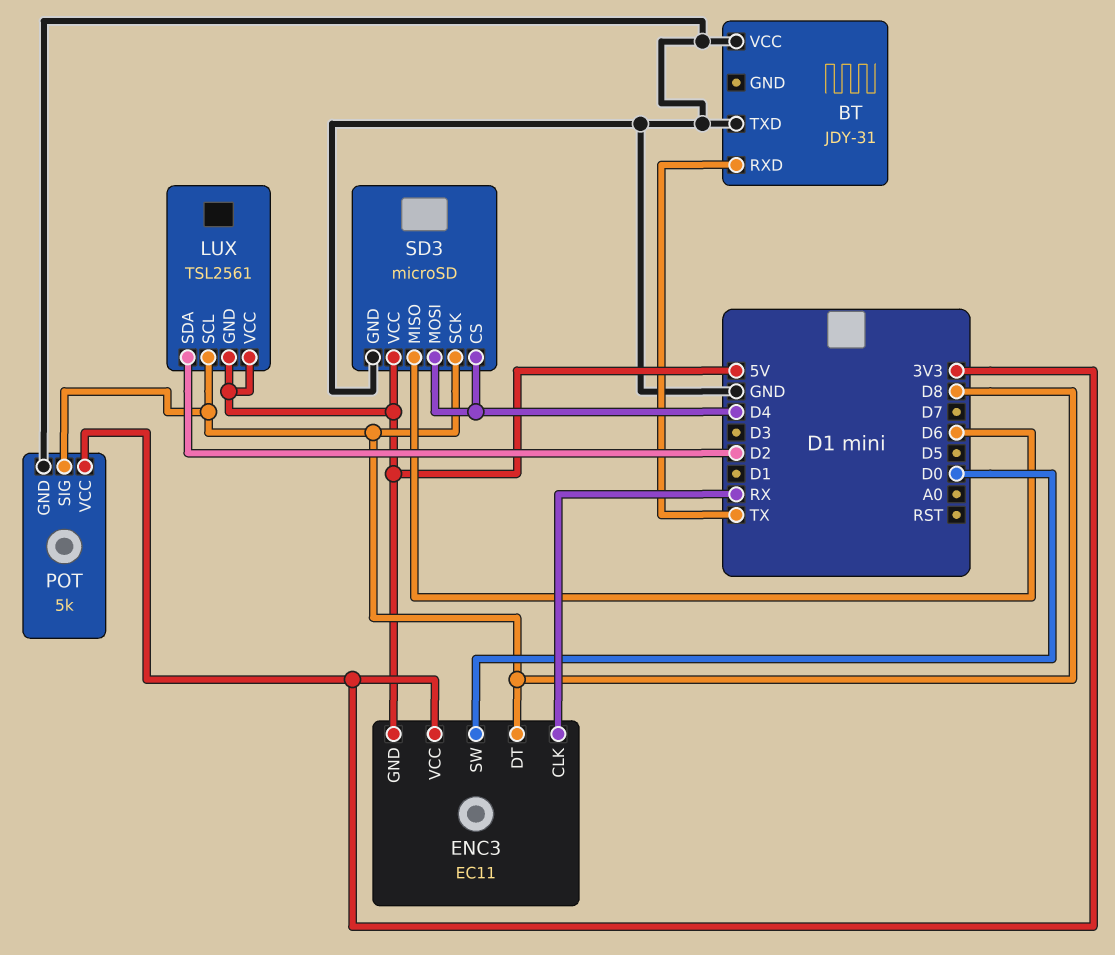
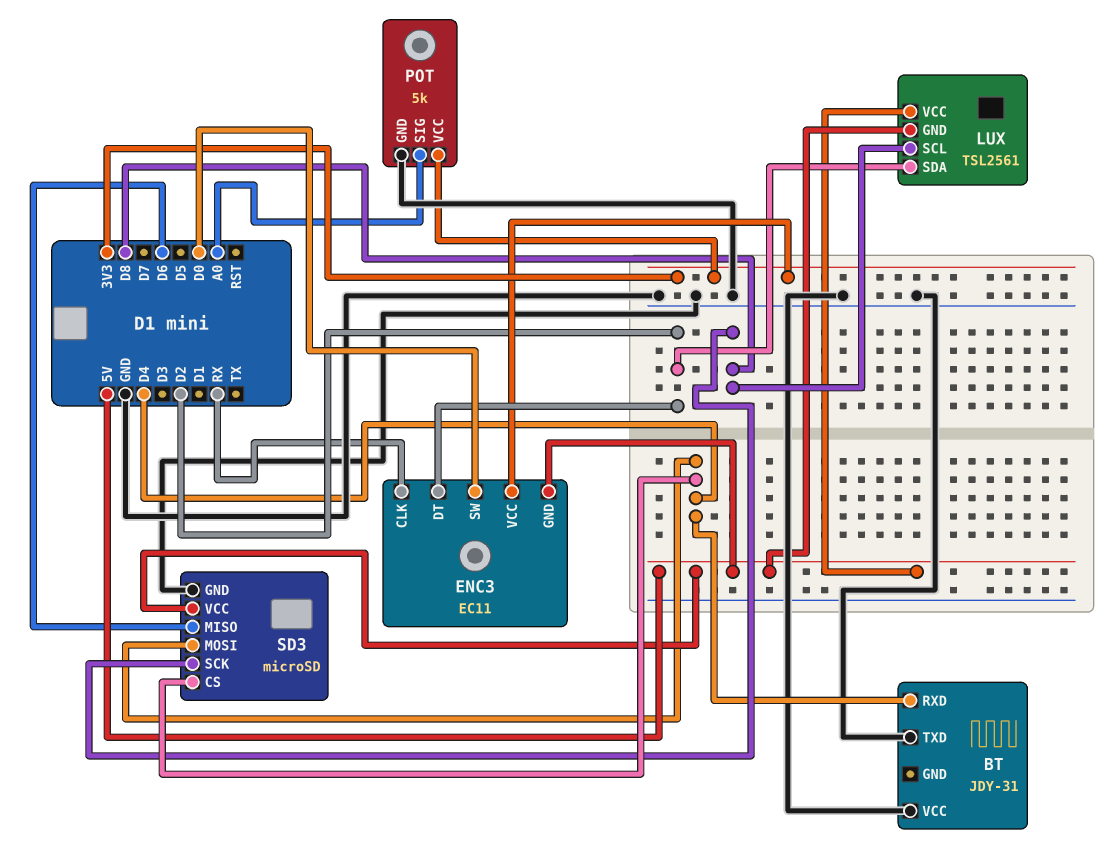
BT pin RXD: TX -> D4
ENC3 pin DT: D8 -> D2
POT pin SIG: D8 -> A0

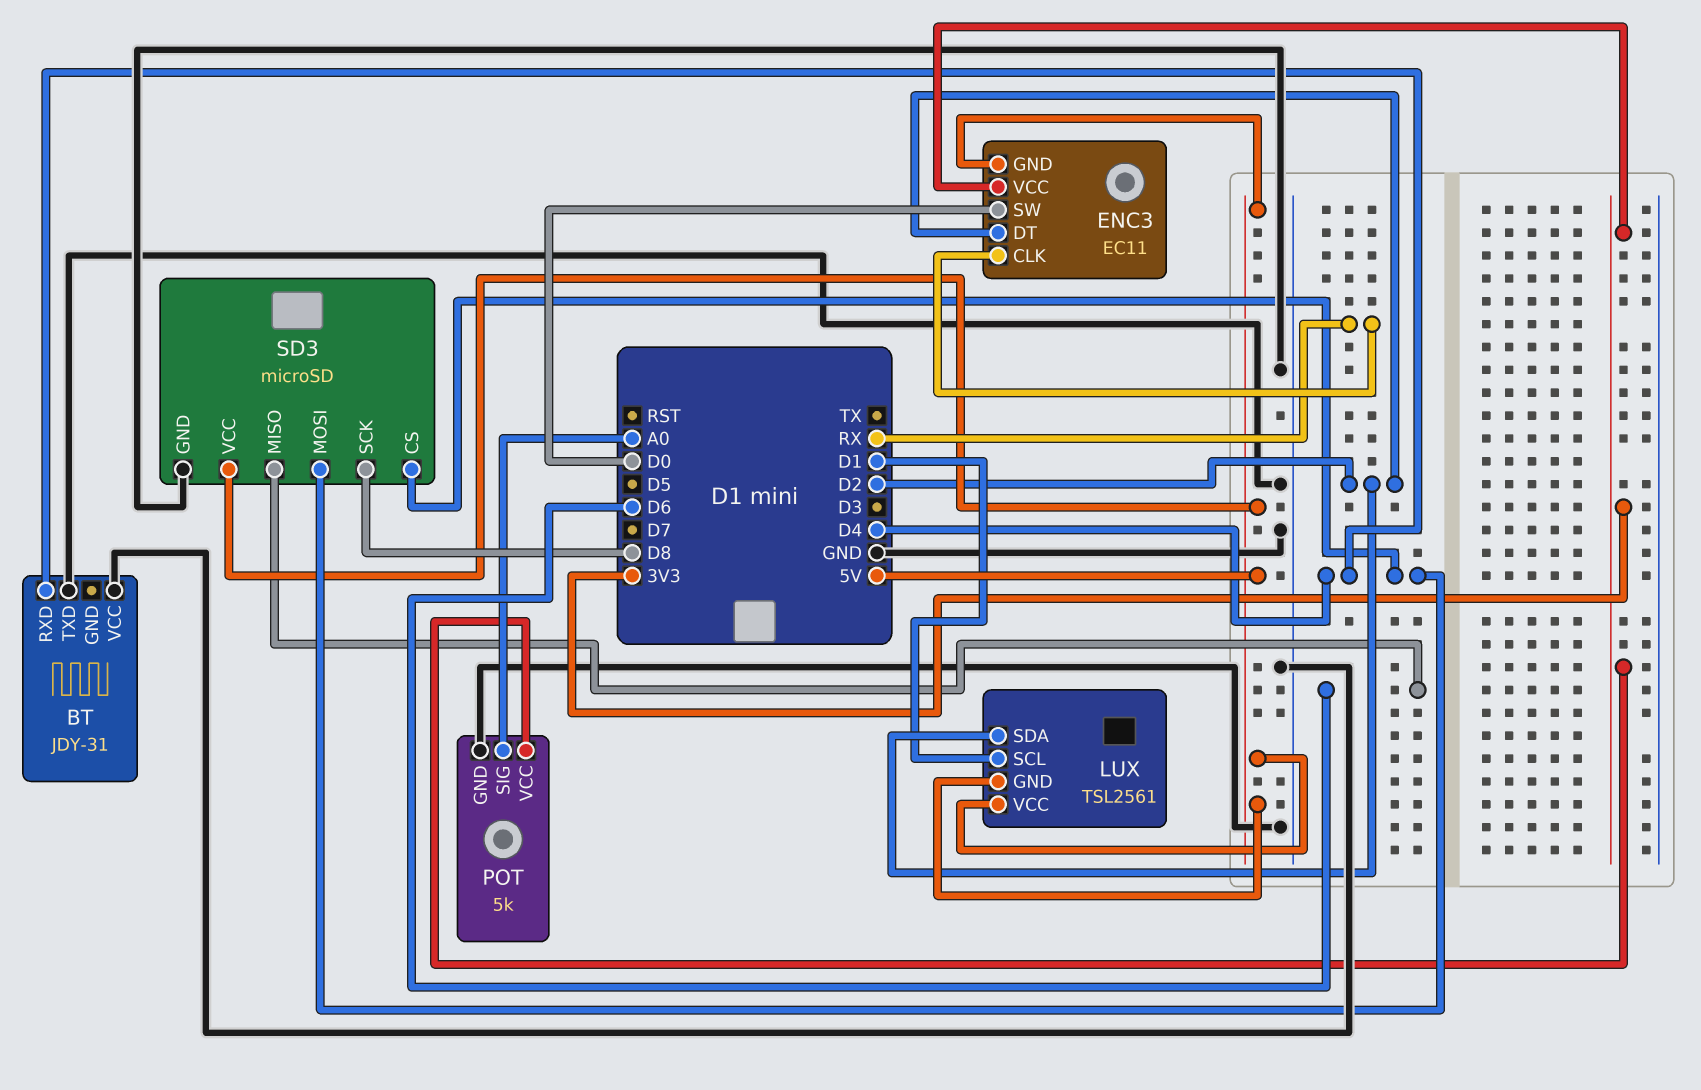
LUX pin SCL: D8 -> D1

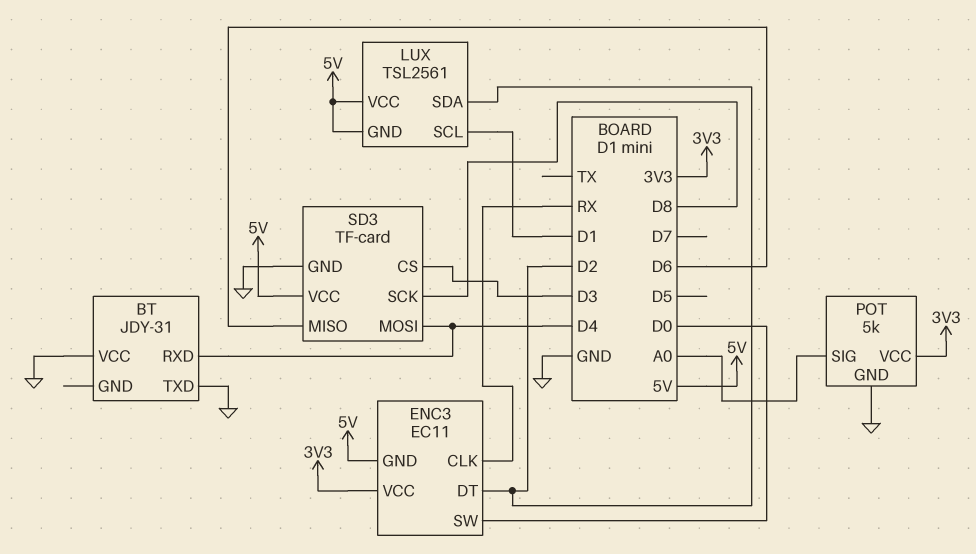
SD3: microSD -> TF-card
SD3 pin CS: D4 -> D3

